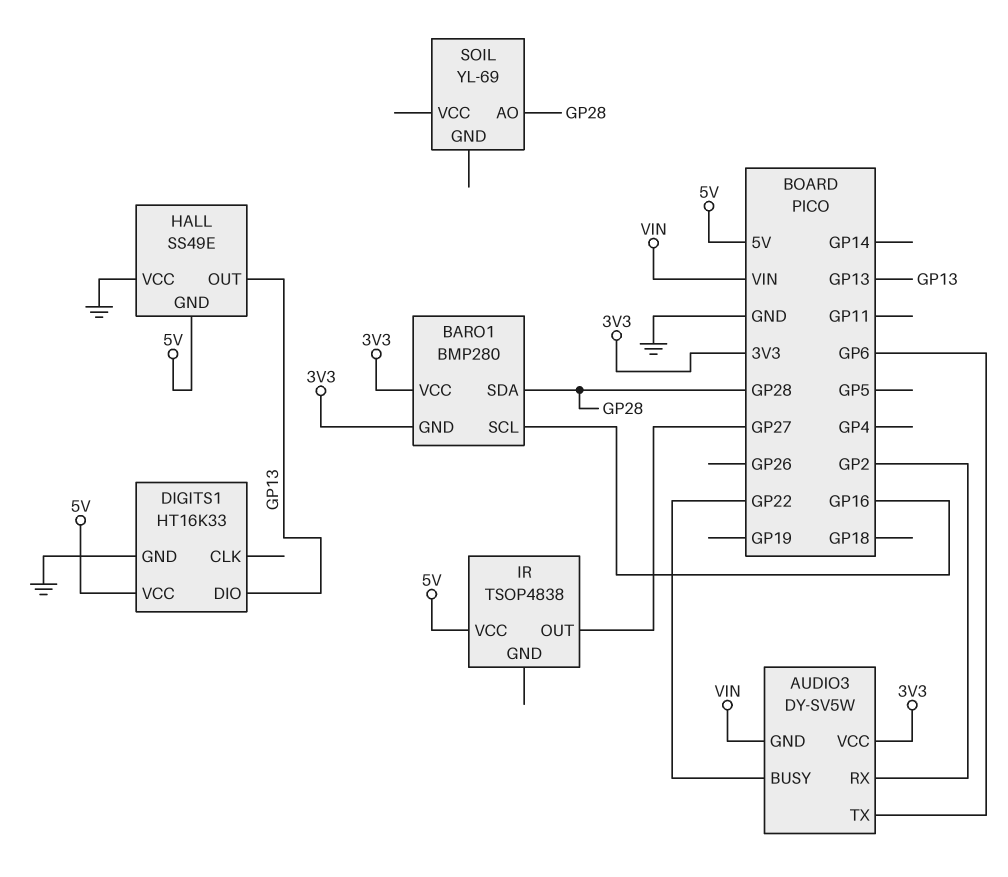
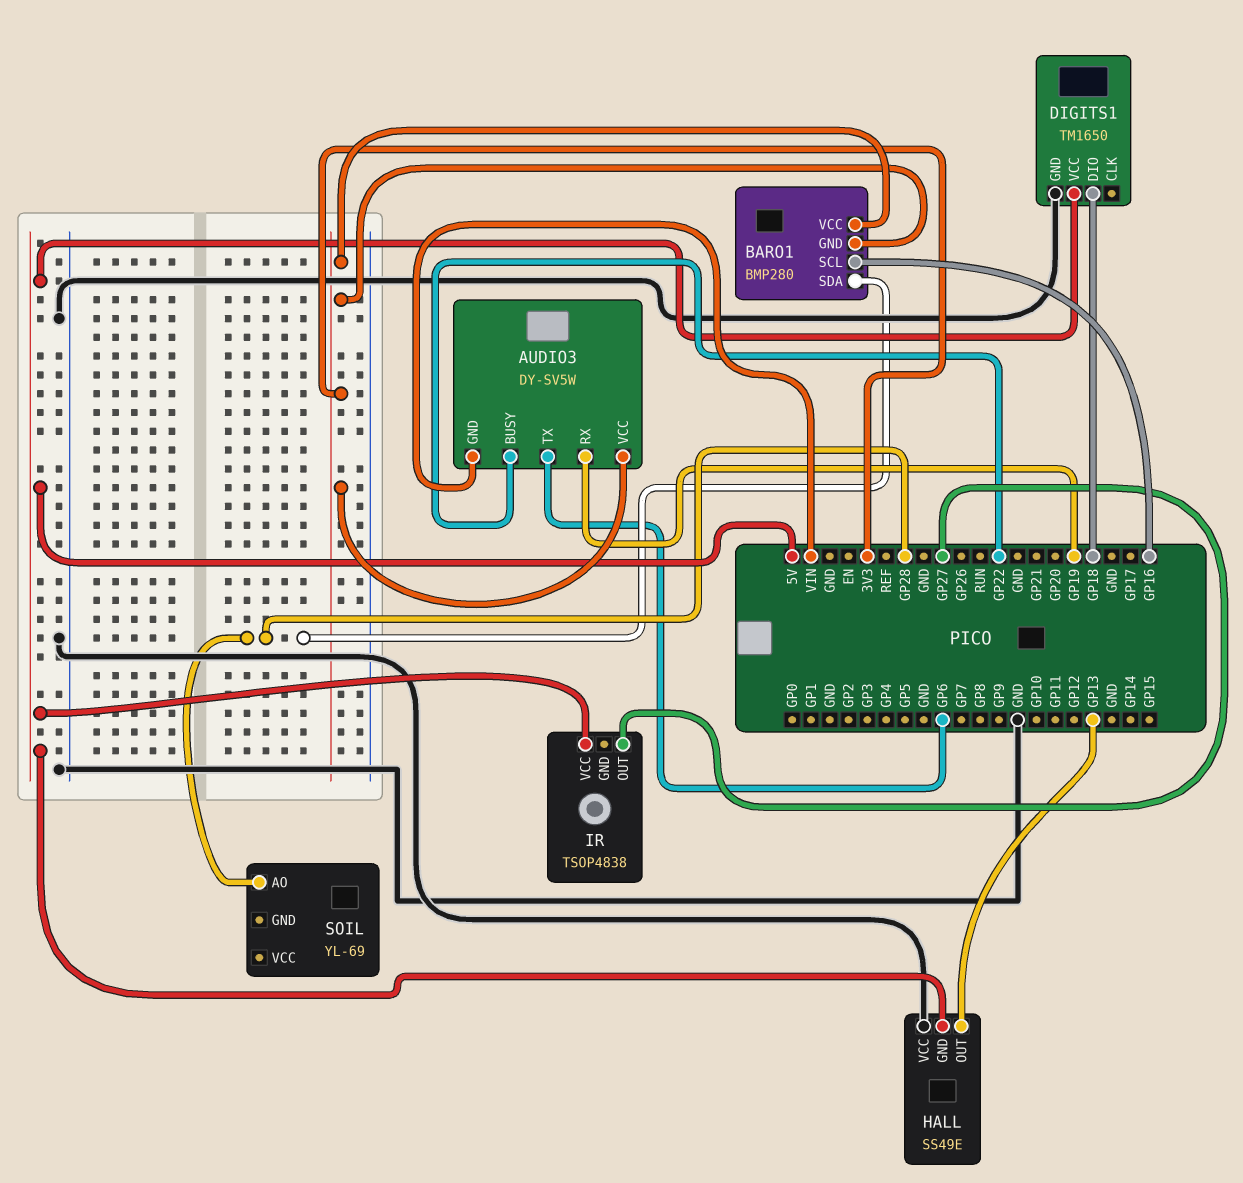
AUDIO3 pin RX: GP2 -> GP19
DIGITS1: HT16K33 -> TM1650
DIGITS1 pin DIO: GP13 -> GP18

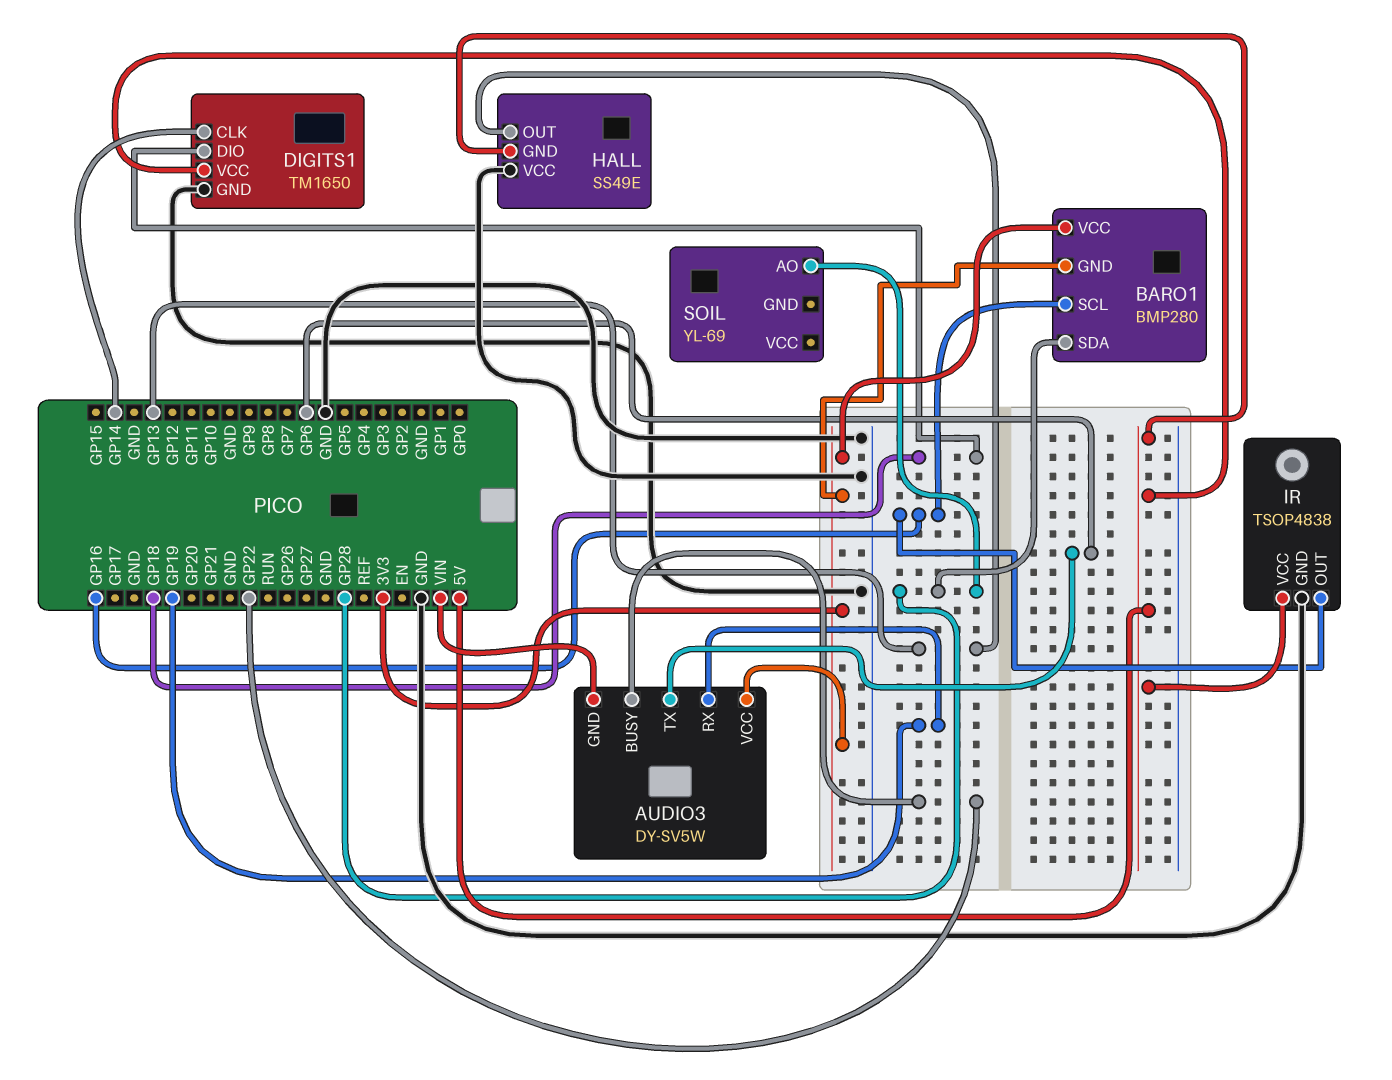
DIGITS1 pin CLK: none -> GP14
IR pin GND: none -> GND
IR pin OUT: GP27 -> GP16

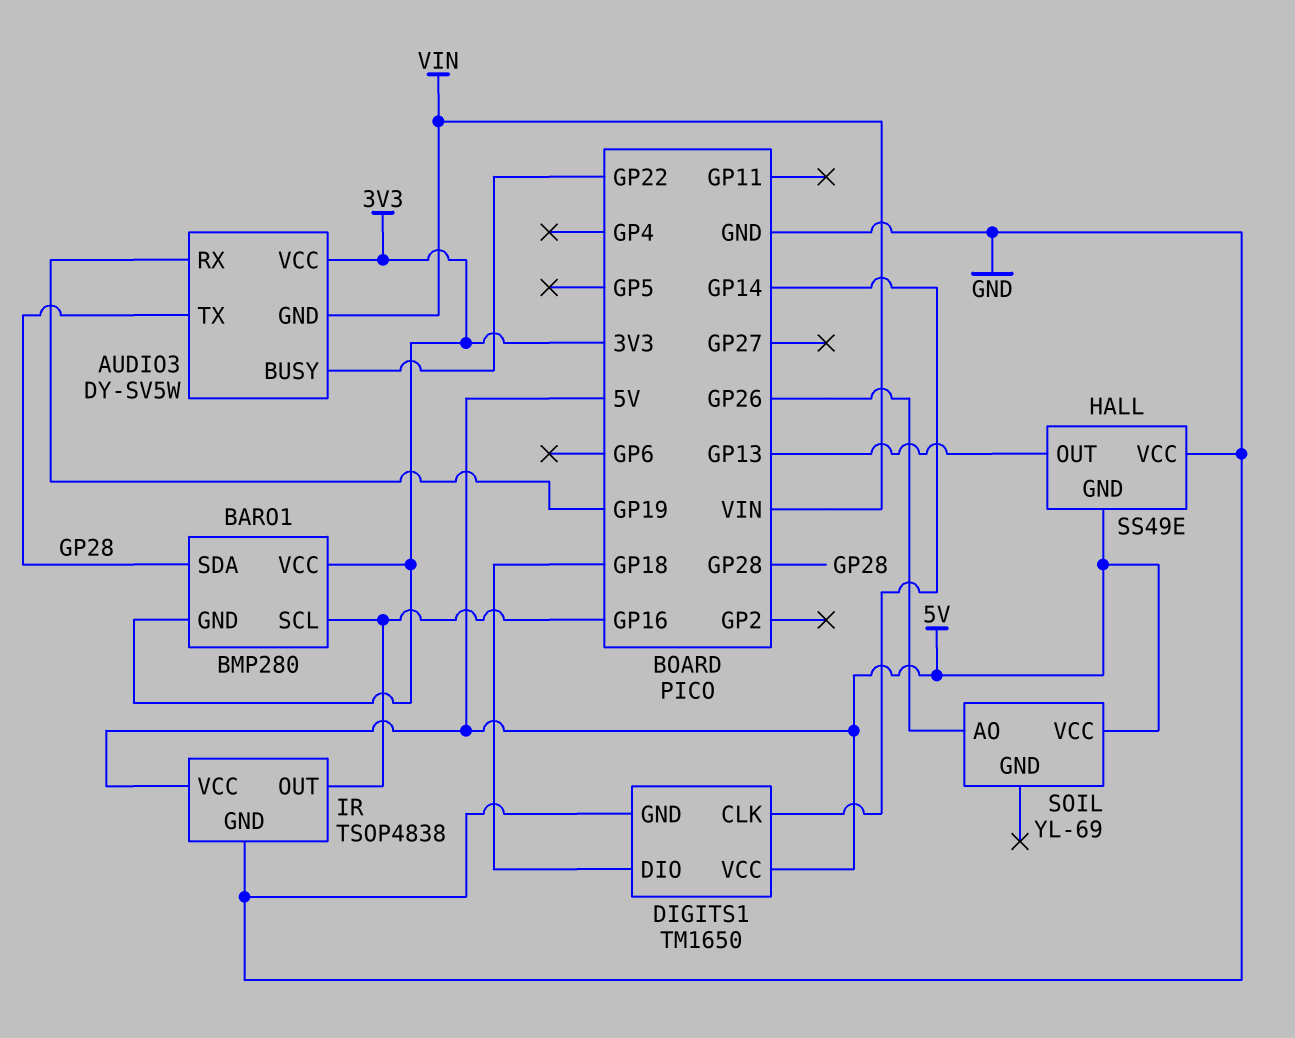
AUDIO3 pin TX: GP6 -> GP28
SOIL pin AO: GP28 -> GP26
SOIL pin VCC: none -> 5V

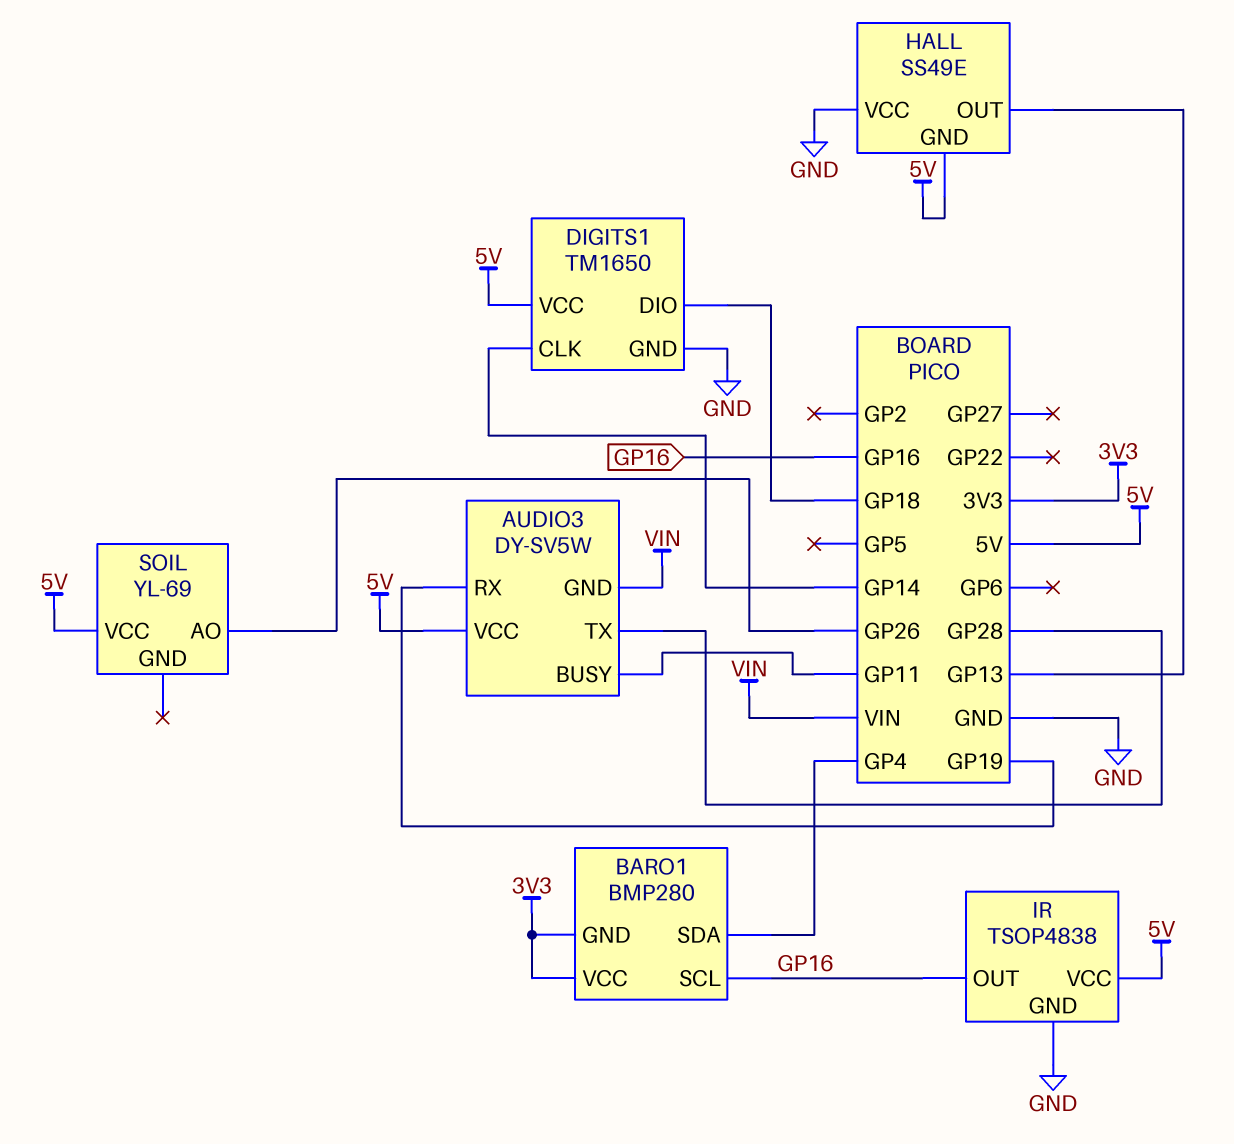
AUDIO3 pin BUSY: GP22 -> GP11
AUDIO3 pin VCC: 3V3 -> 5V
BARO1 pin SDA: GP28 -> GP4

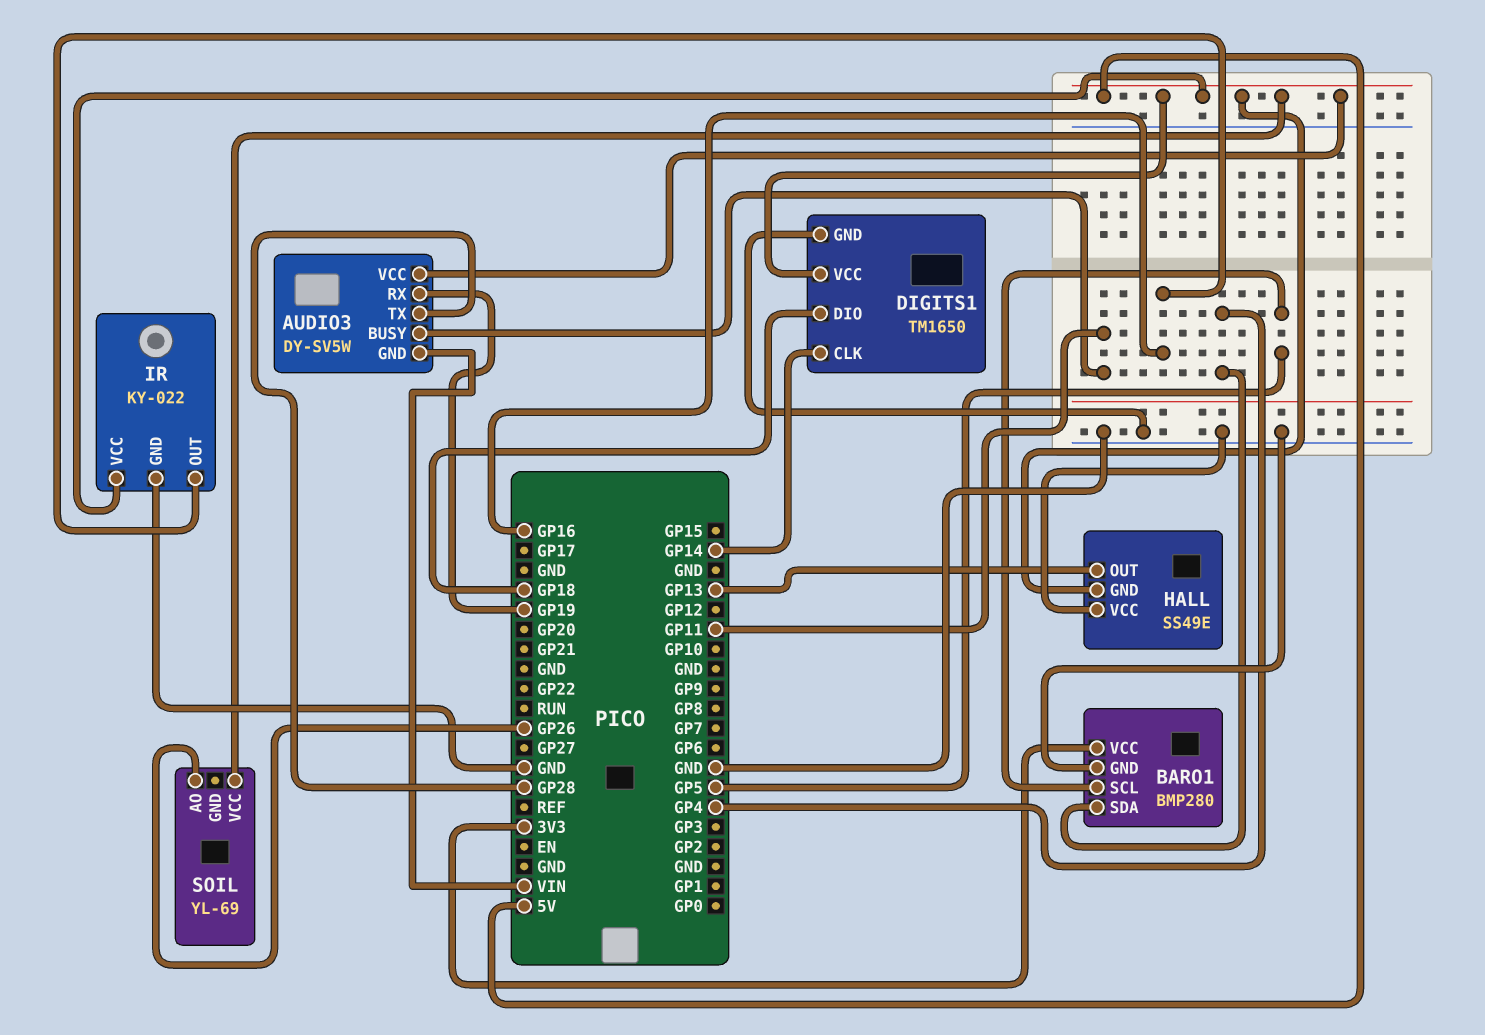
BARO1 pin GND: 3V3 -> GND
BARO1 pin SCL: GP16 -> GP5
IR: TSOP4838 -> KY-022

